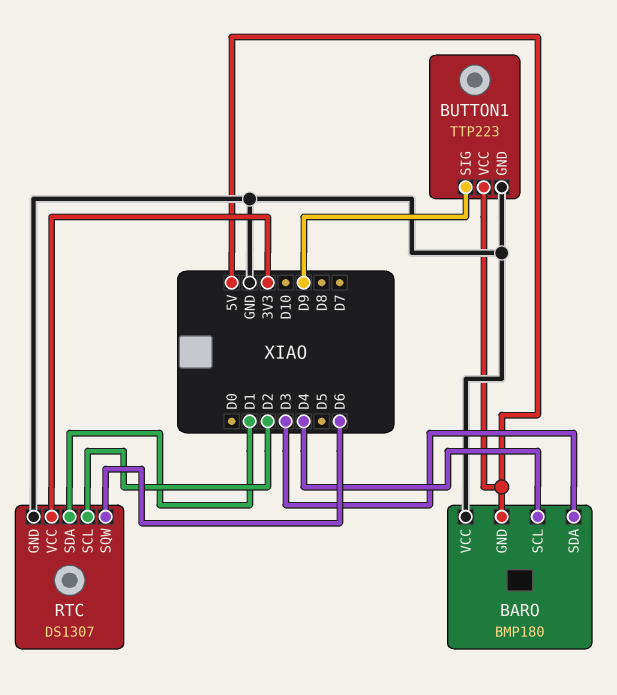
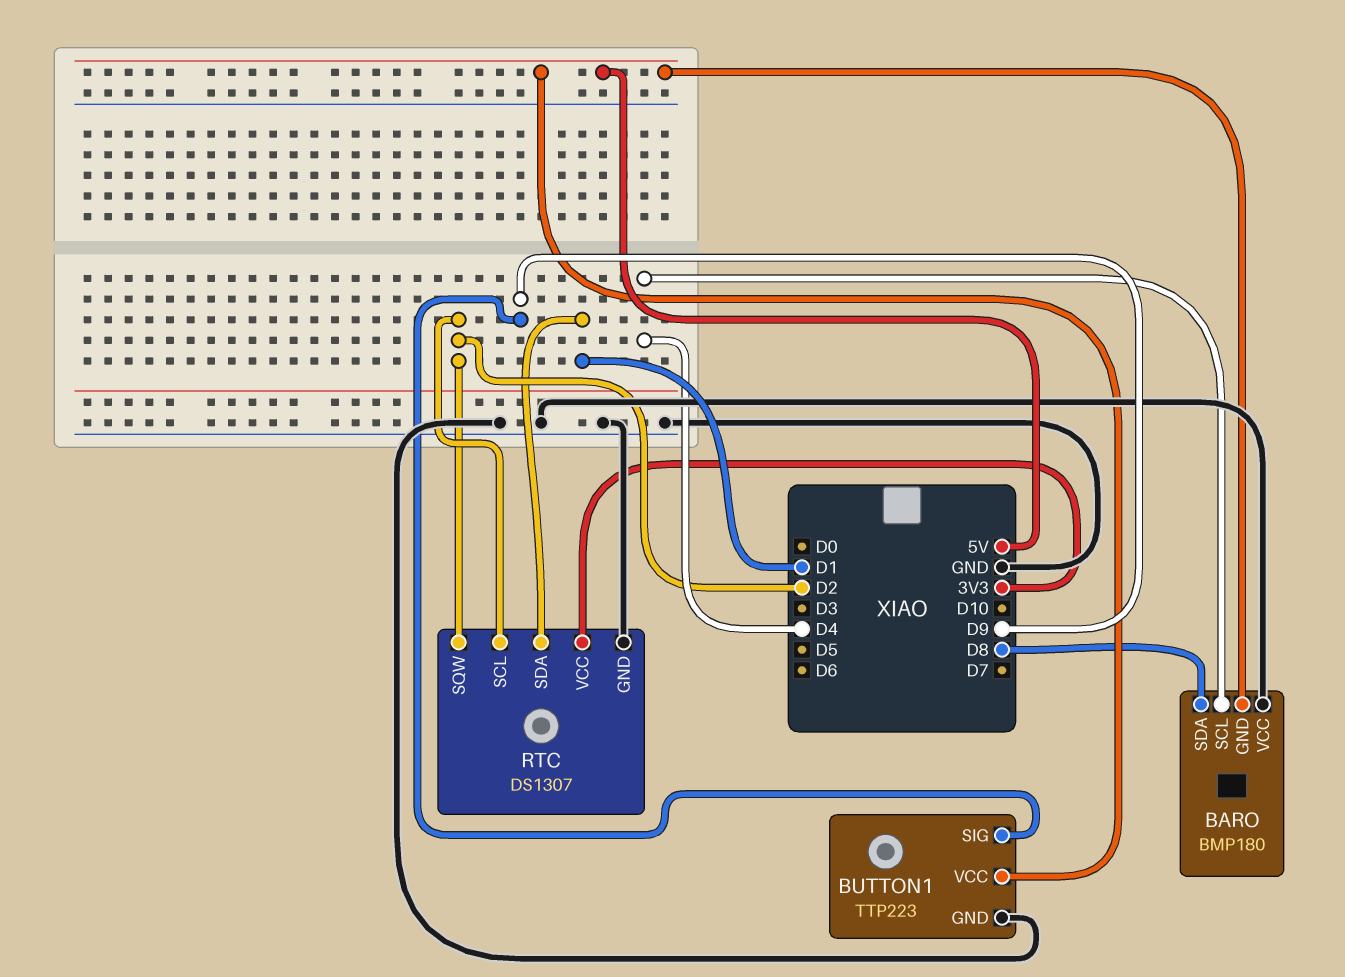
BARO pin SDA: D3 -> D8
RTC pin SQW: D6 -> D2

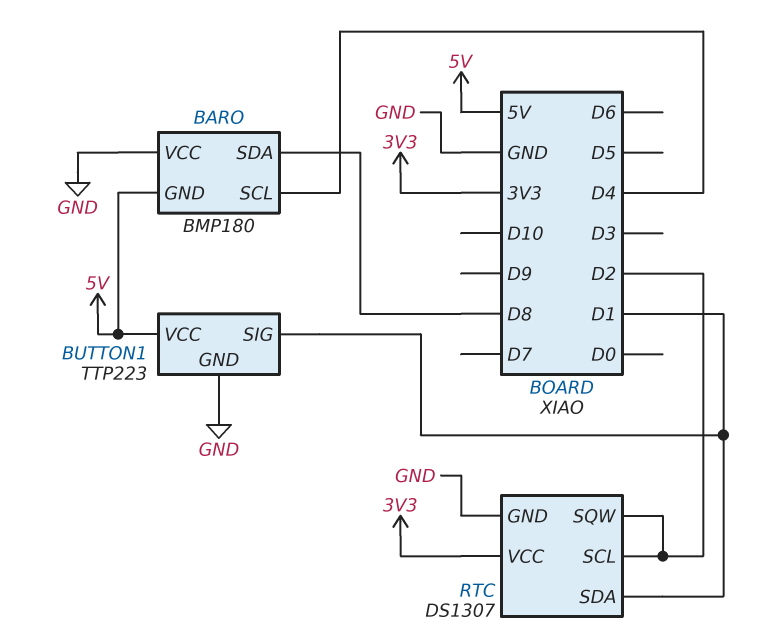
BUTTON1 pin SIG: D9 -> D1

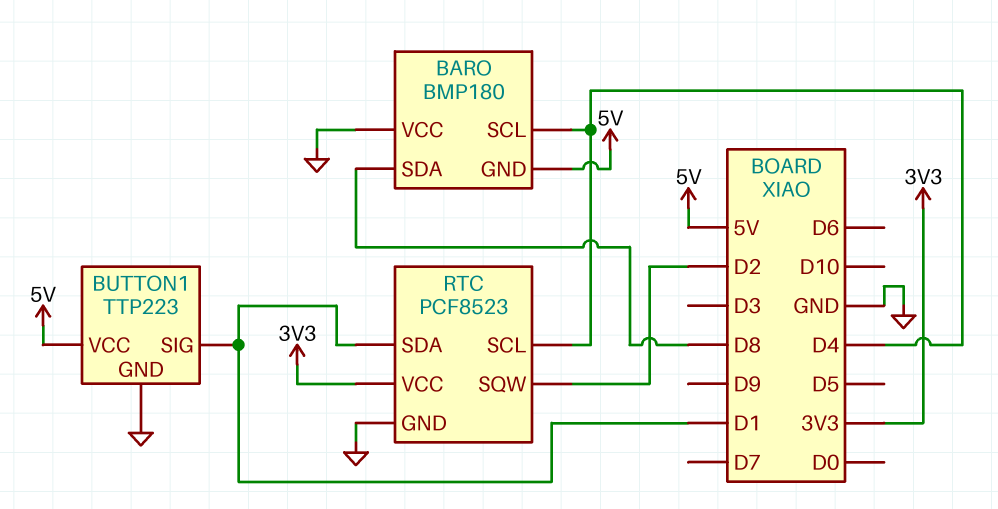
RTC: DS1307 -> PCF8523
RTC pin SCL: D2 -> D4

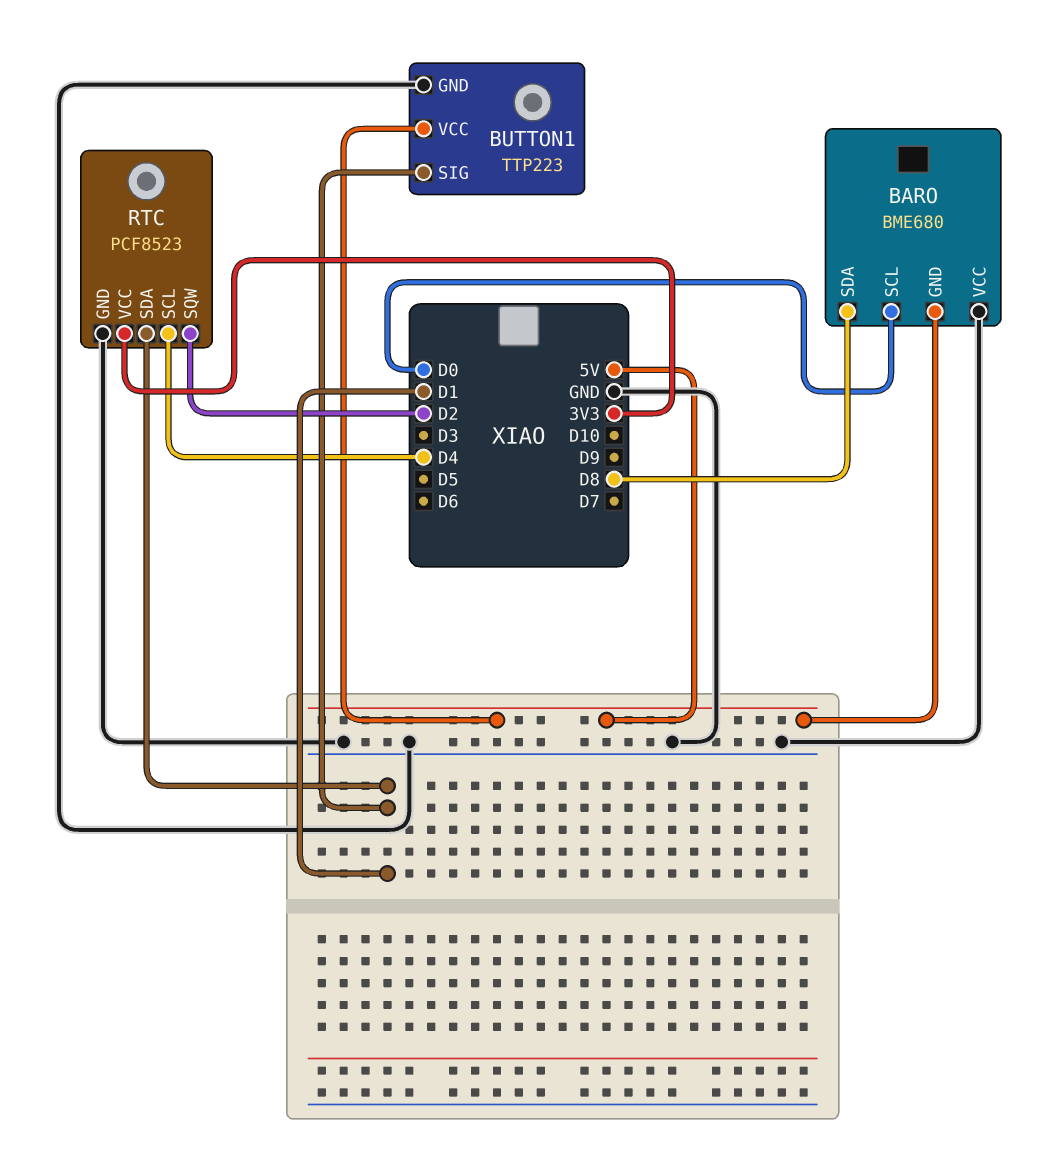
BARO: BMP180 -> BME680
BARO pin SCL: D4 -> D0

